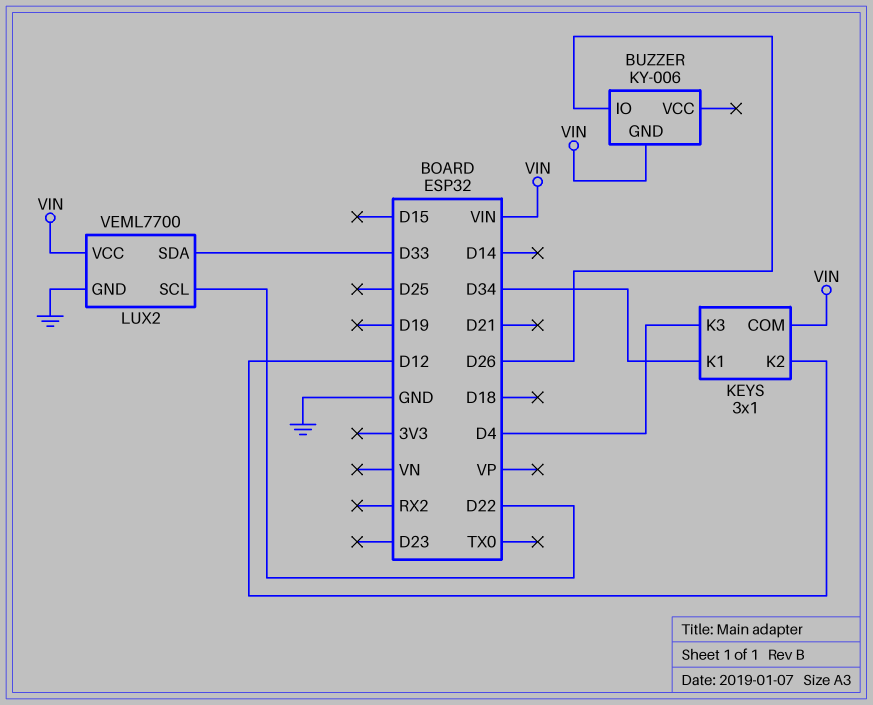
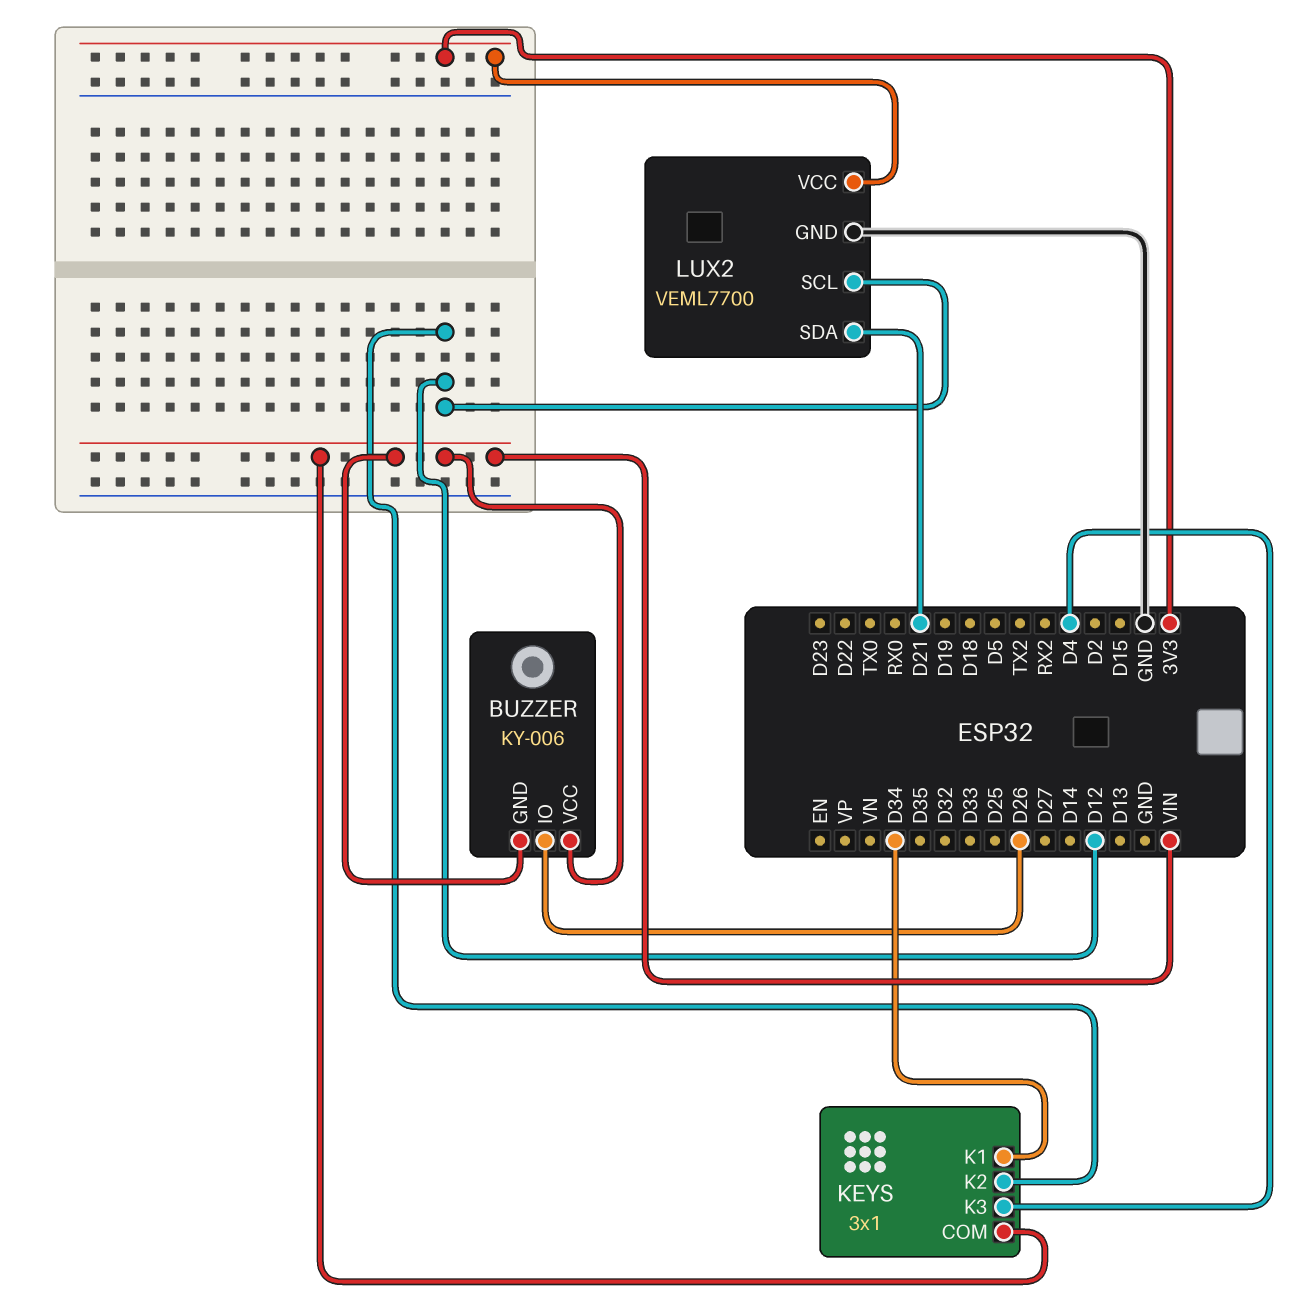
BUZZER pin VCC: none -> VIN
LUX2 pin SCL: D22 -> D12
LUX2 pin SDA: D33 -> D21
LUX2 pin VCC: VIN -> 3V3

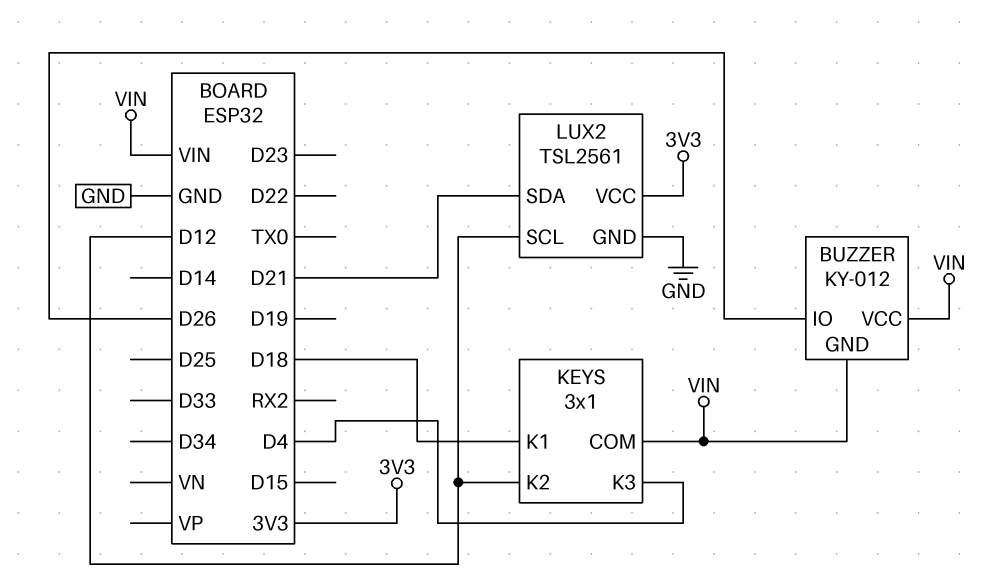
BUZZER: KY-006 -> KY-012
KEYS pin K1: D34 -> D18
LUX2: VEML7700 -> TSL2561

